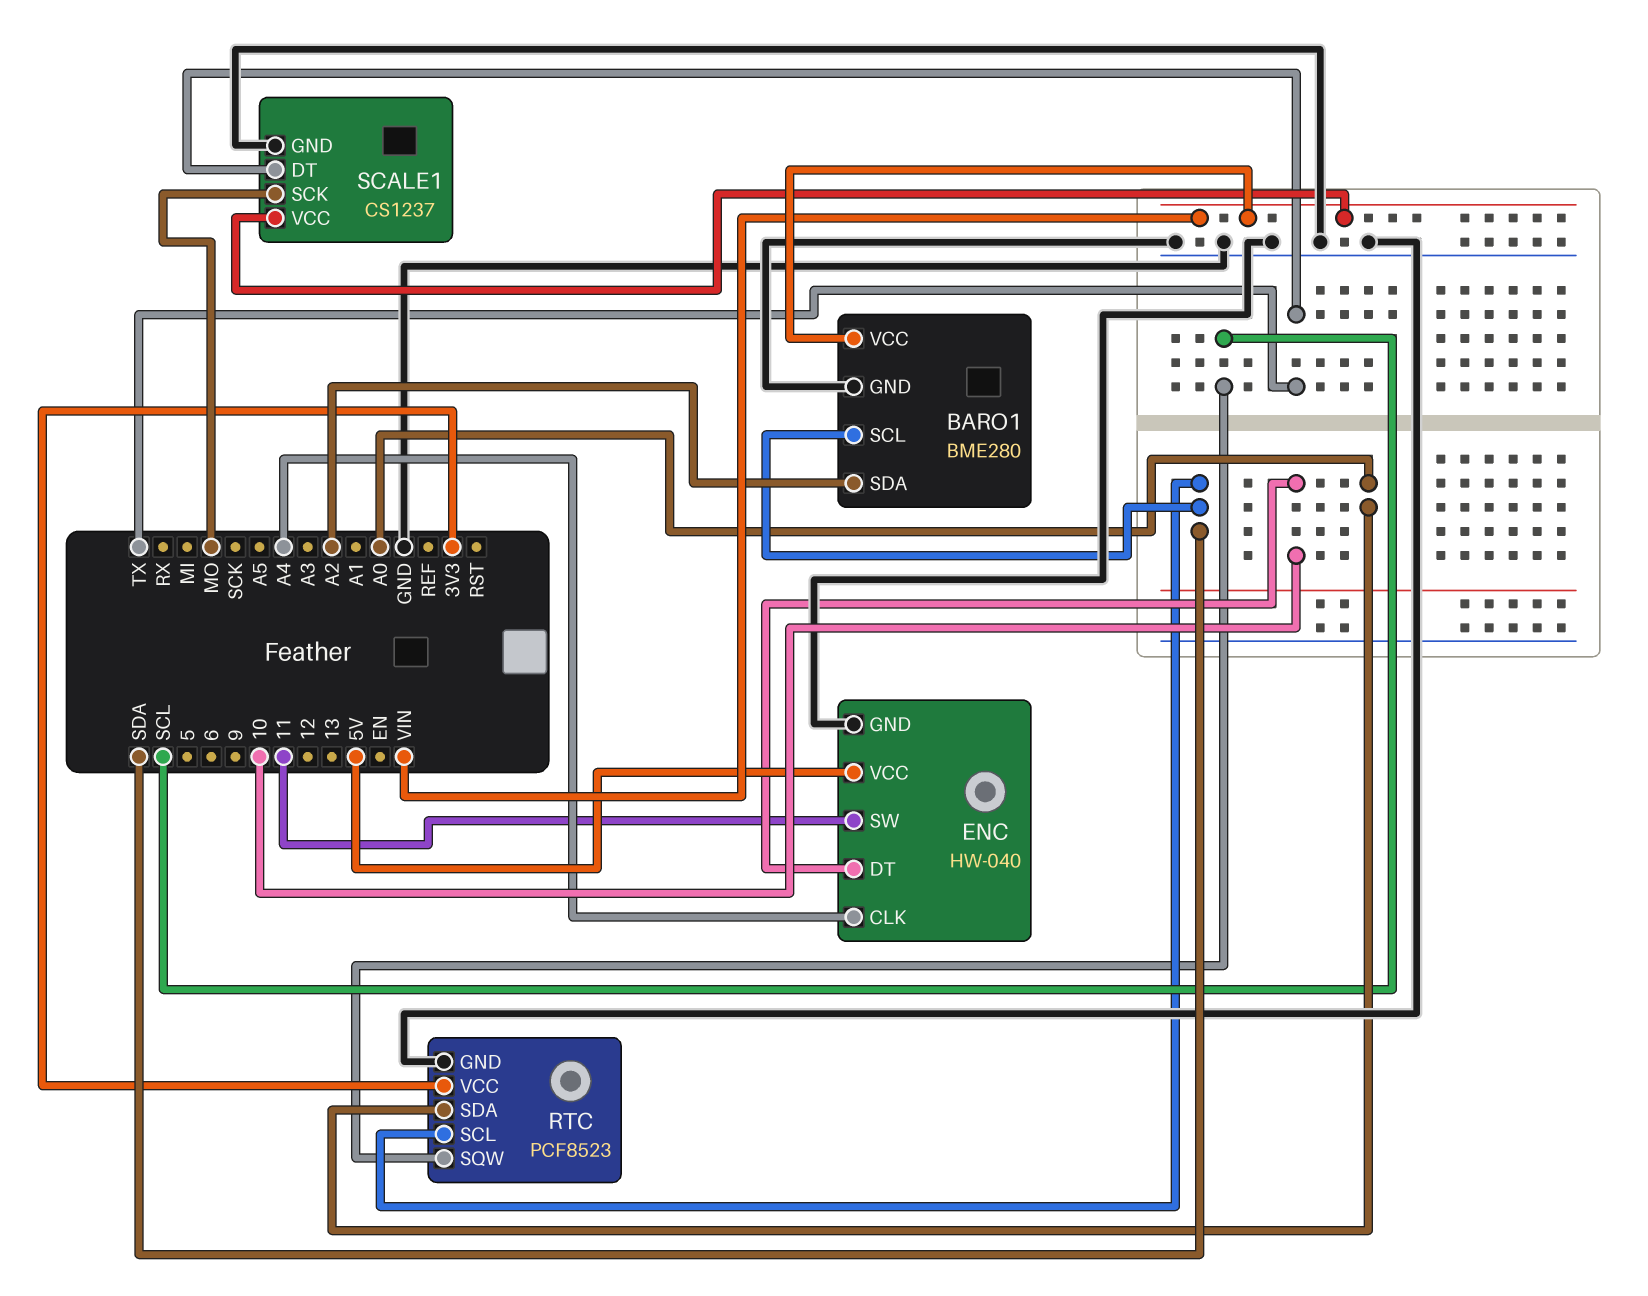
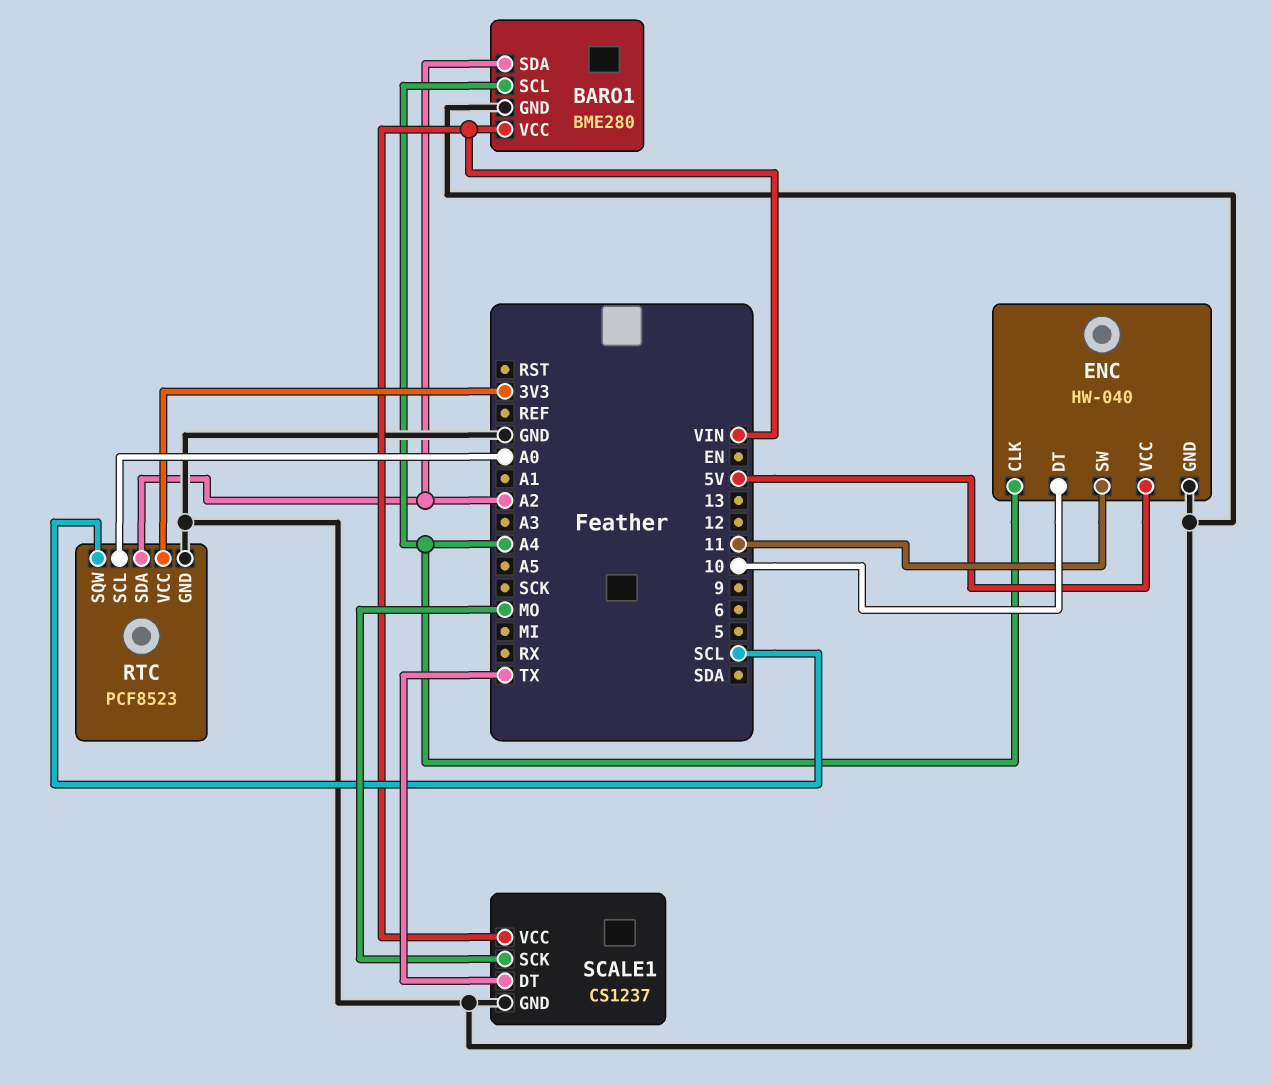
BARO1 pin SCL: SDA -> A4
RTC pin SCL: SDA -> A0
RTC pin SDA: A0 -> A2

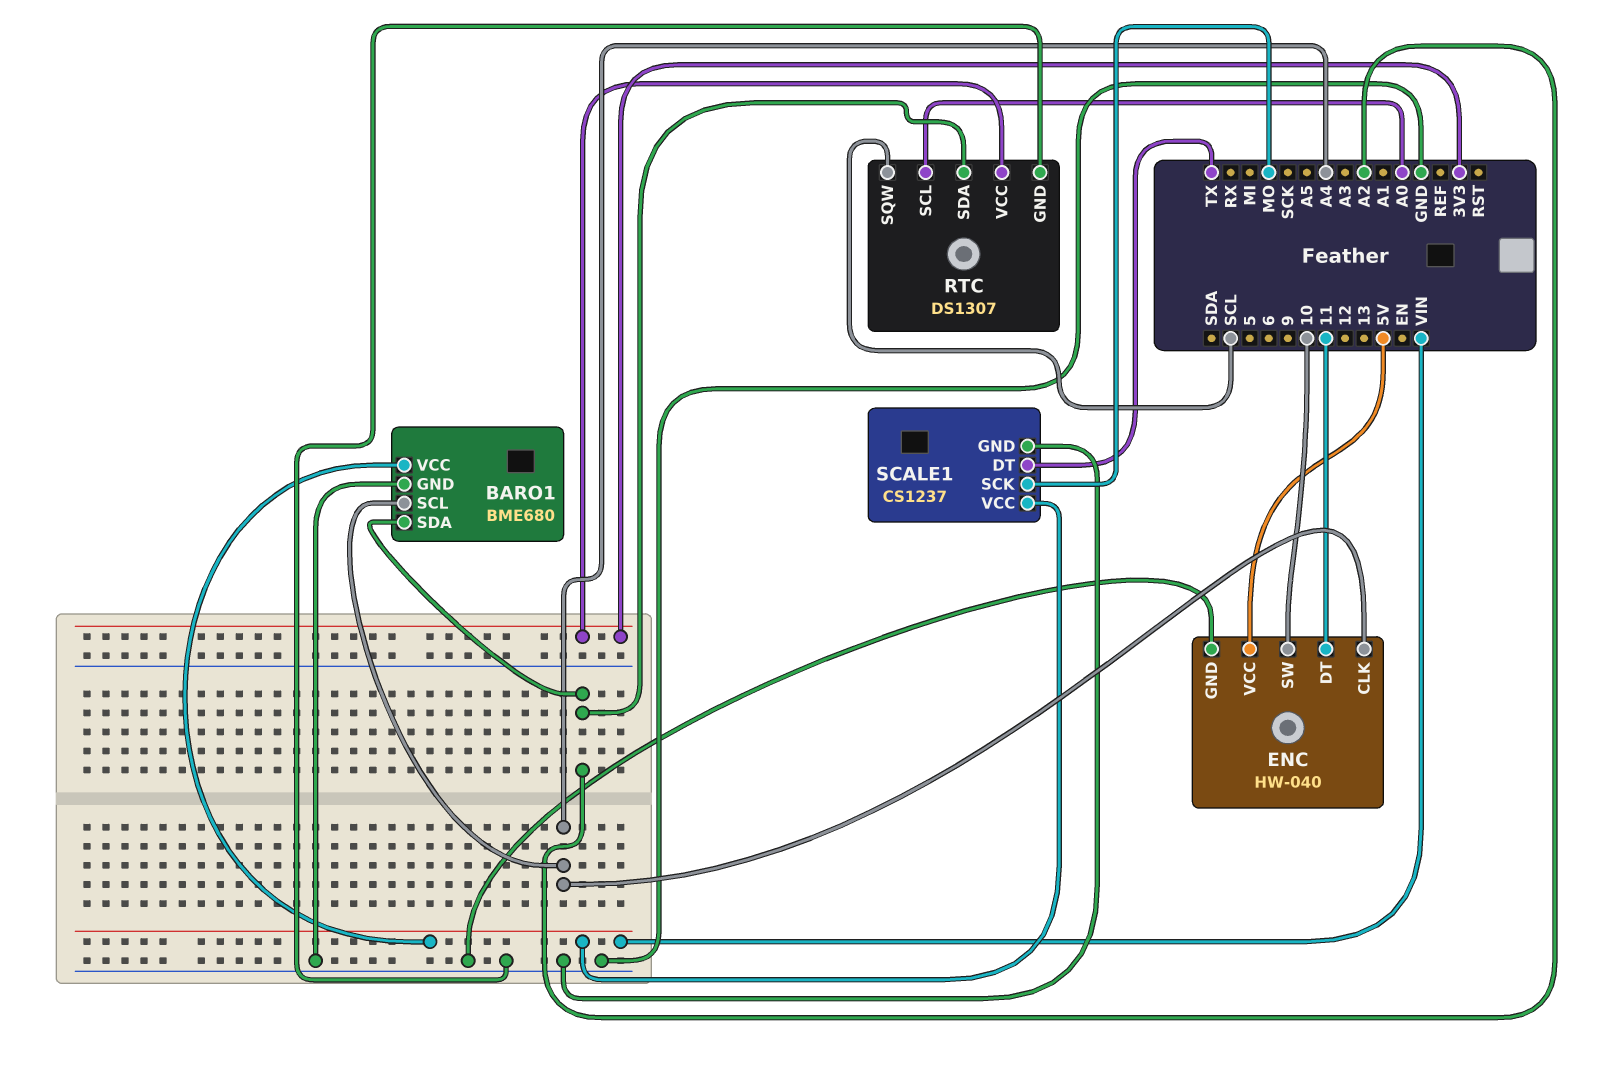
BARO1: BME280 -> BME680
ENC pin DT: 10 -> 11
ENC pin SW: 11 -> 10
RTC: PCF8523 -> DS1307

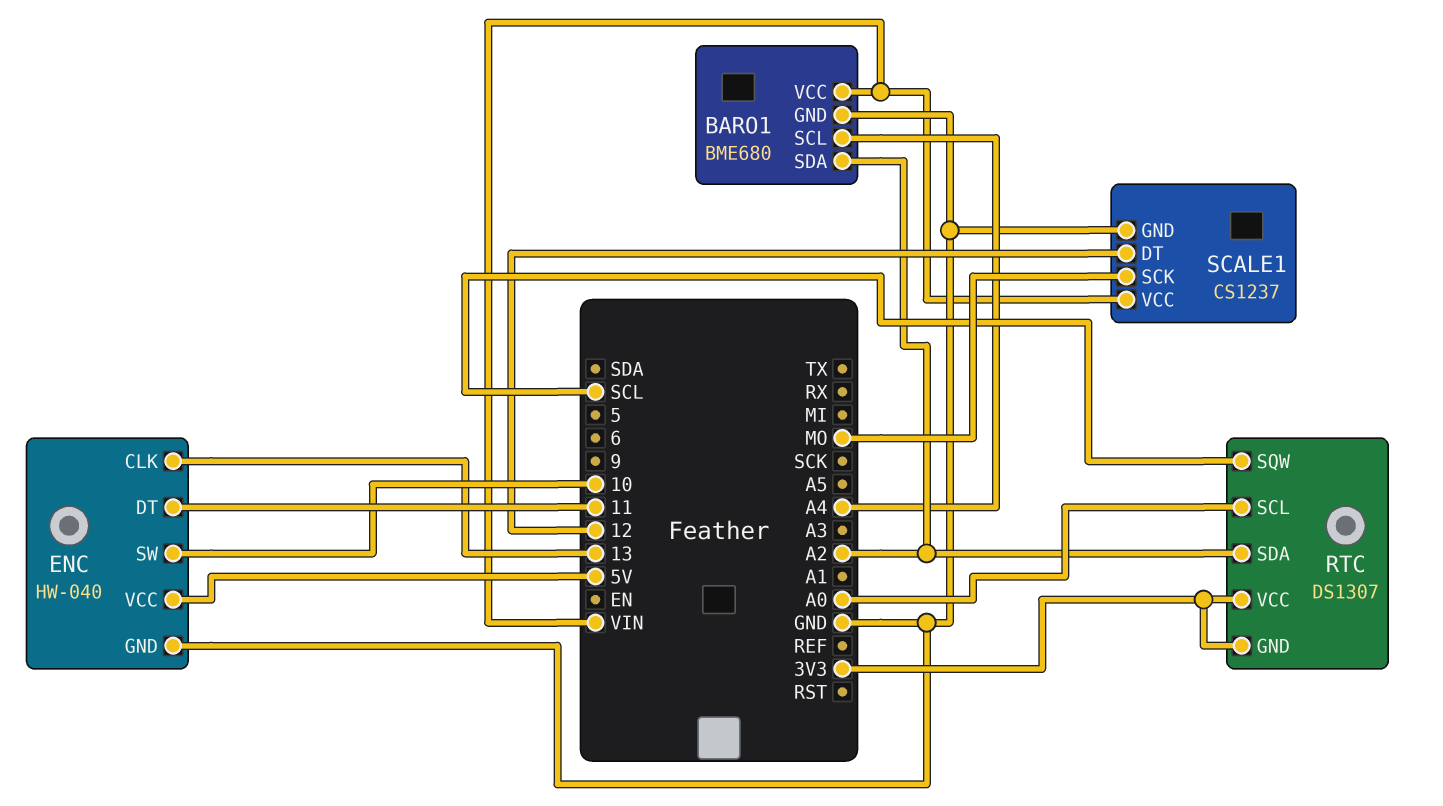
ENC pin CLK: A4 -> 13
RTC pin GND: GND -> 3V3
SCALE1 pin DT: TX -> 12

